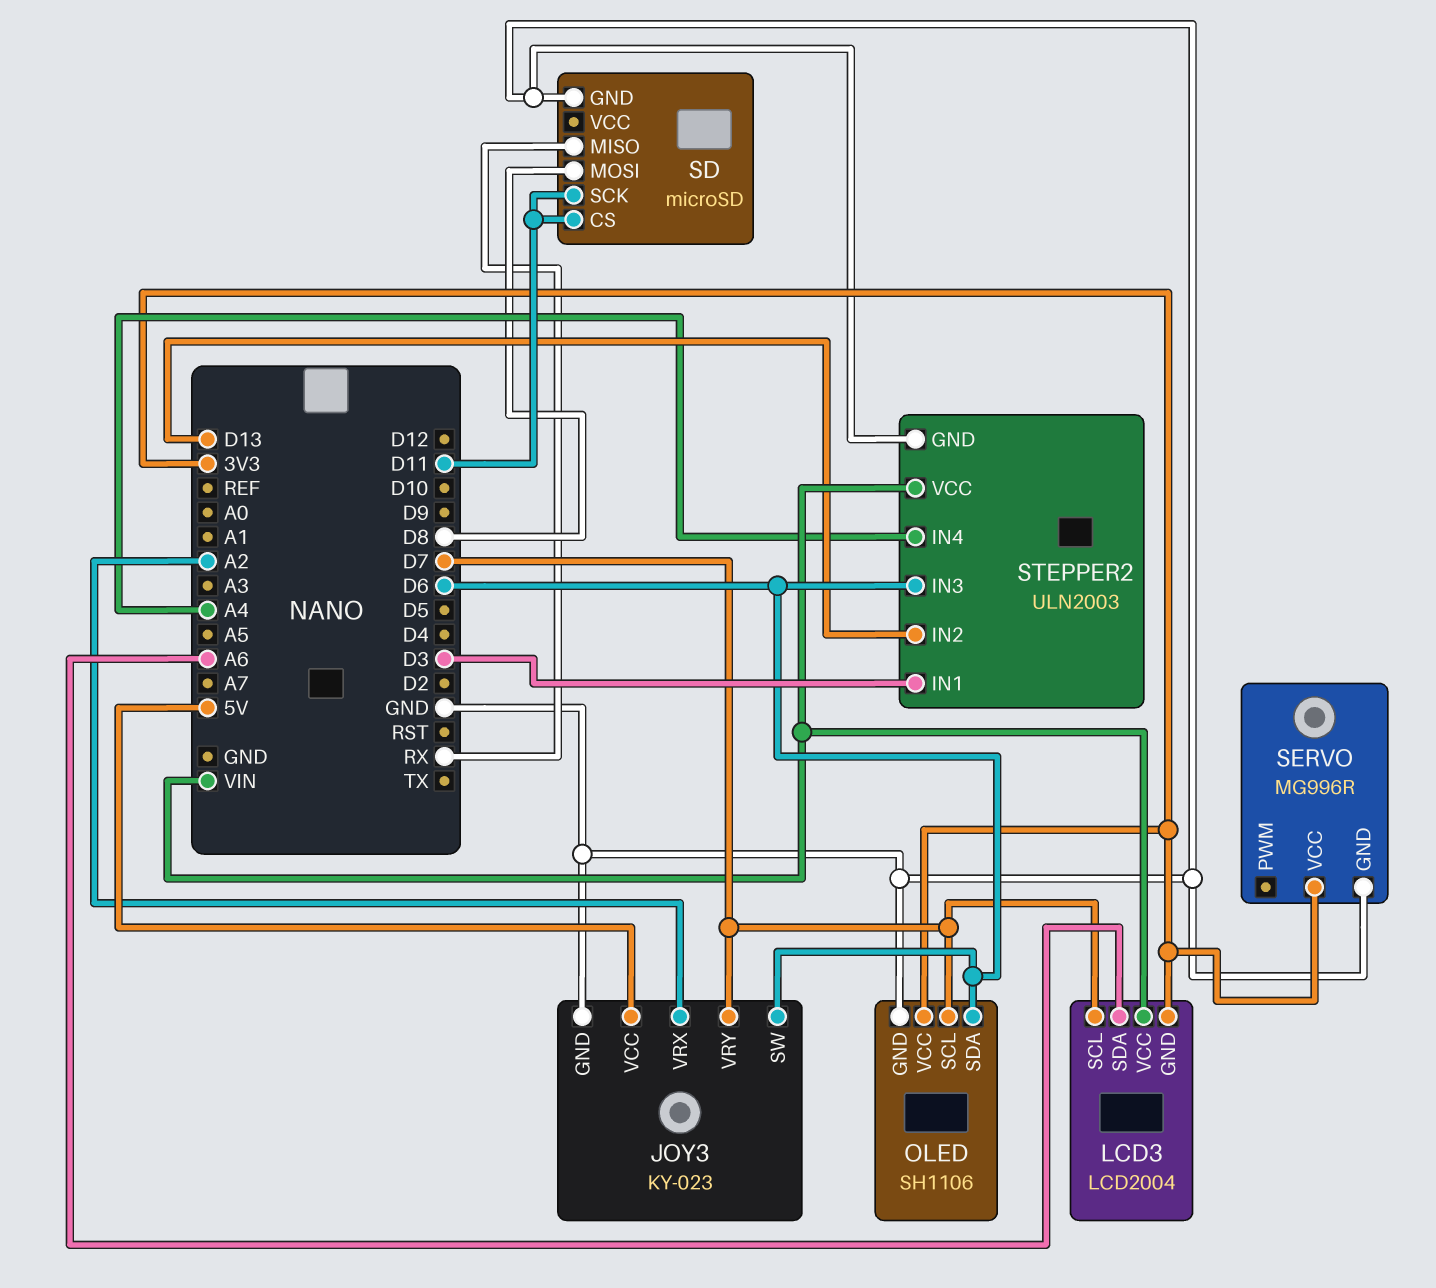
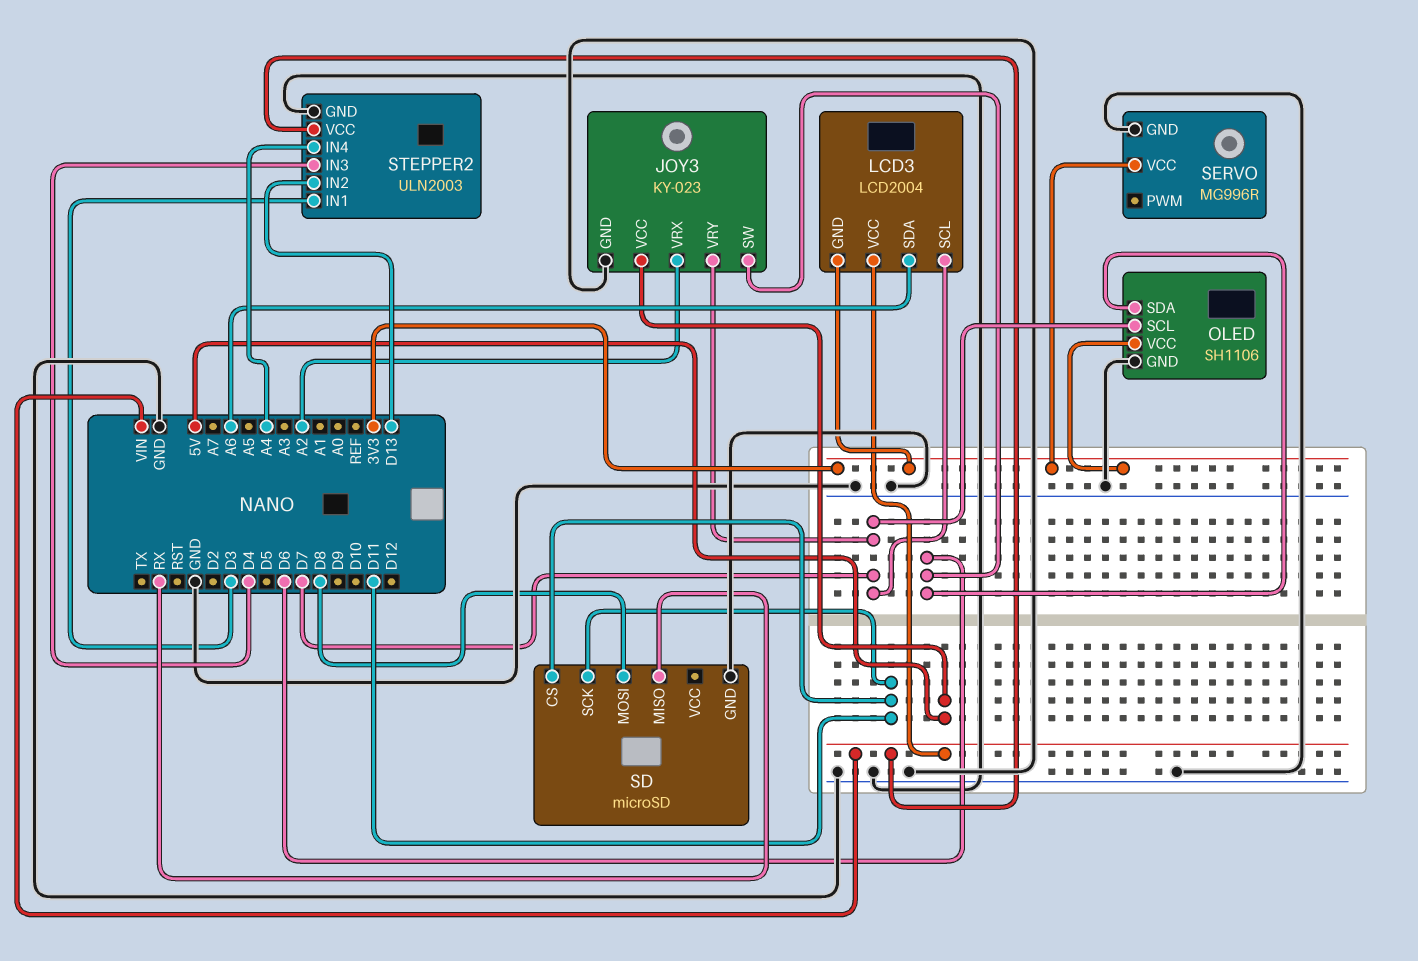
STEPPER2 pin IN3: D6 -> D4

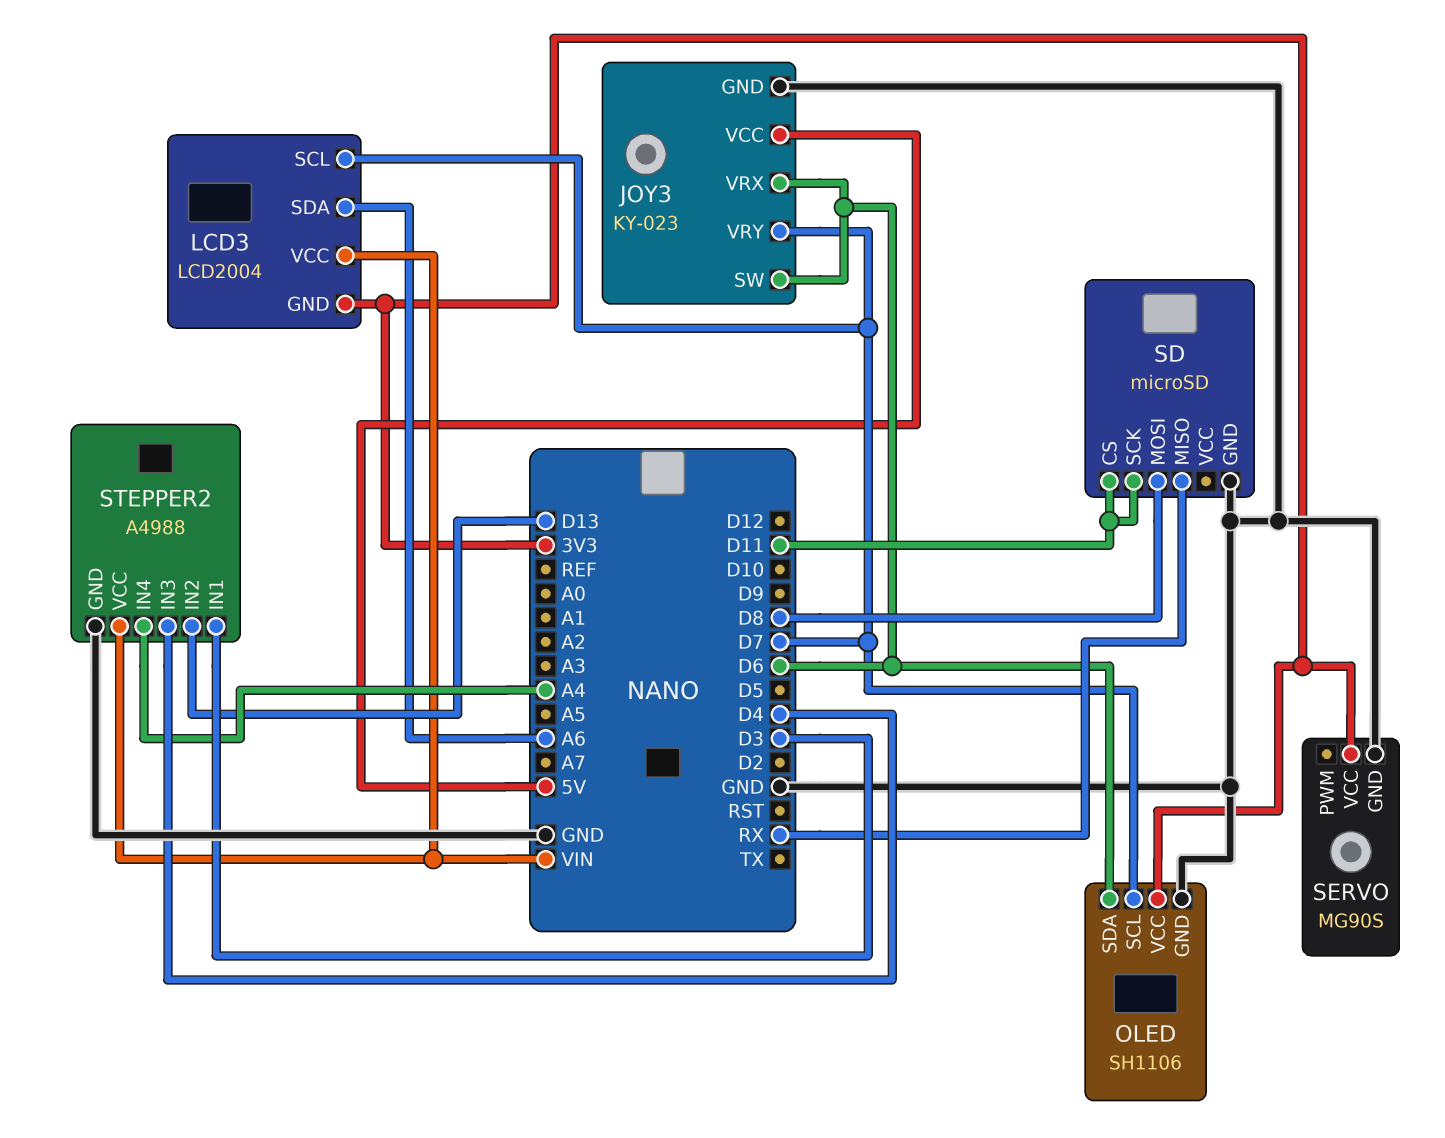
JOY3 pin VRX: A2 -> D6
SERVO: MG996R -> MG90S
STEPPER2: ULN2003 -> A4988

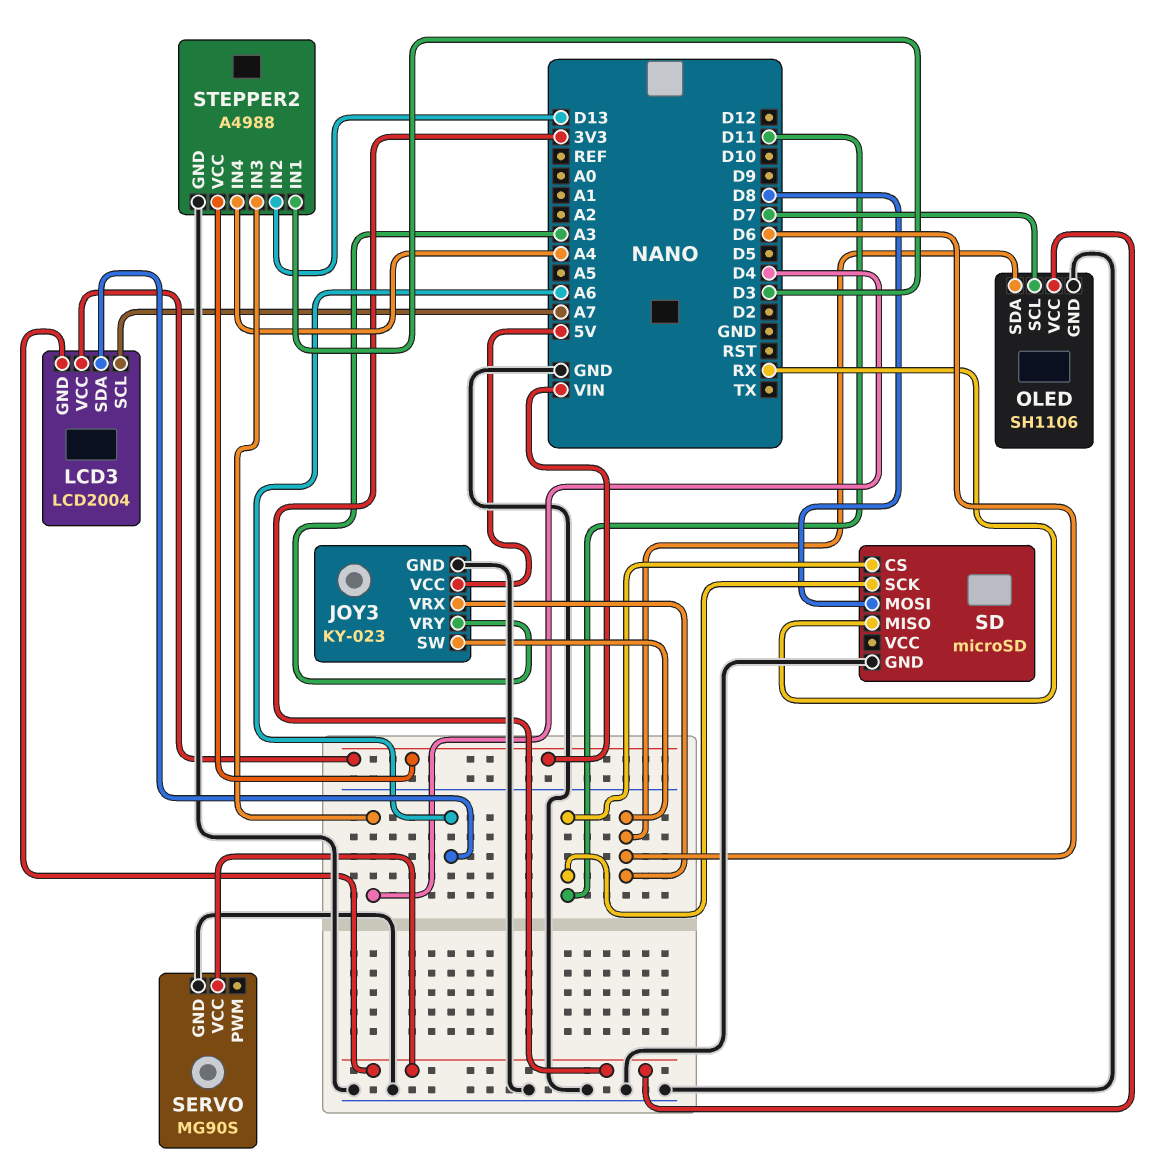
JOY3 pin VRY: D7 -> A3
LCD3 pin SCL: D7 -> A7

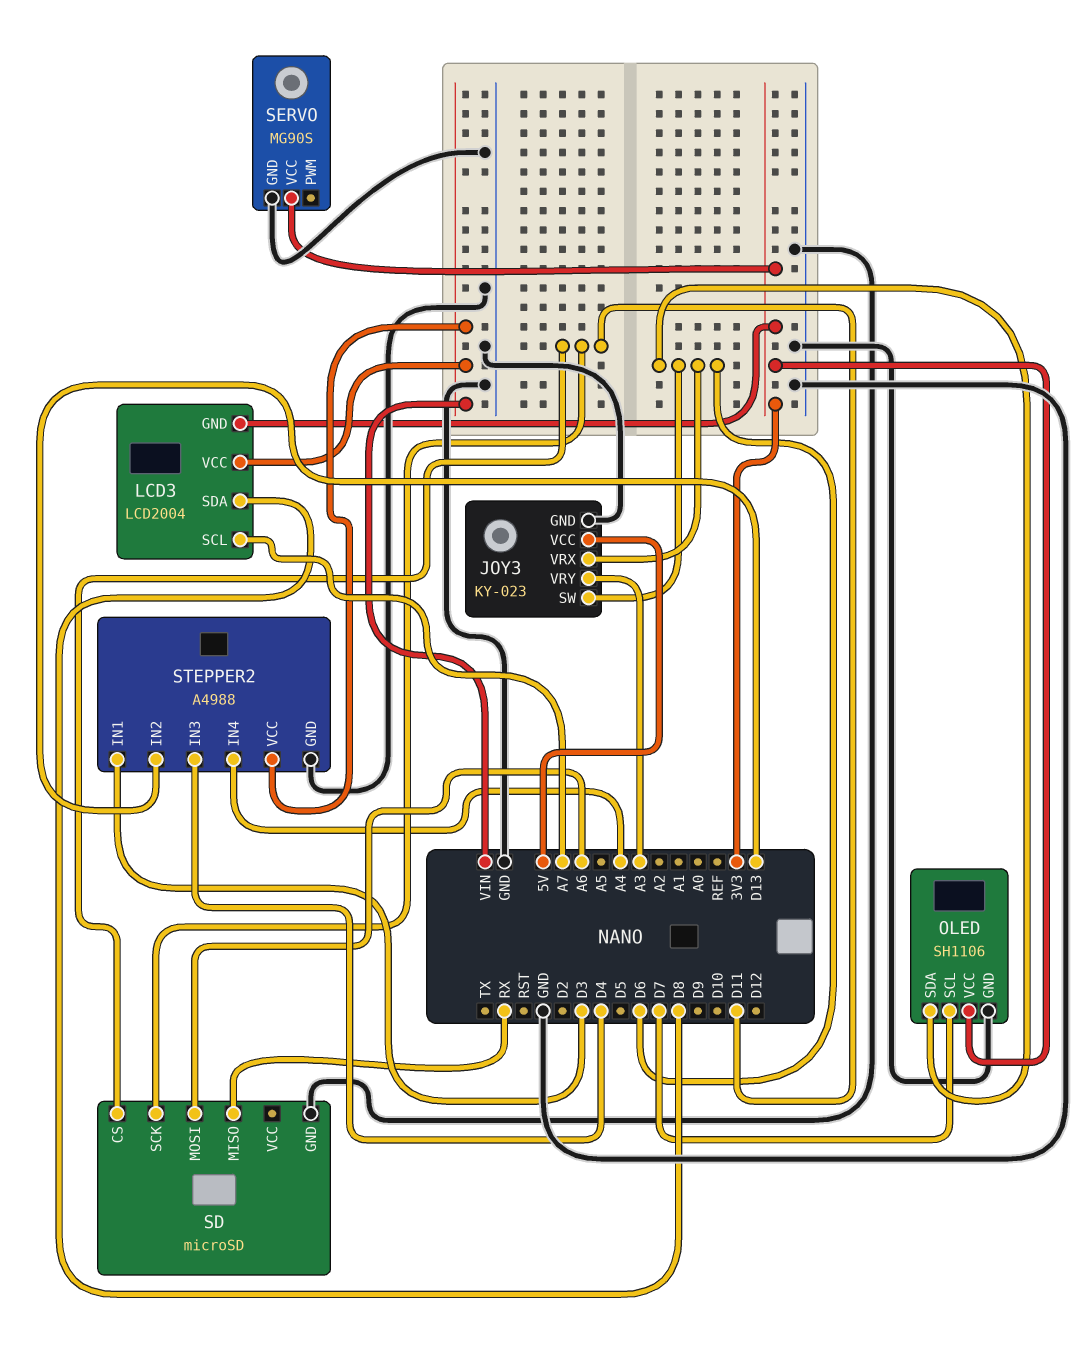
LCD3 pin SDA: A6 -> D8
SD pin MOSI: D8 -> A6

